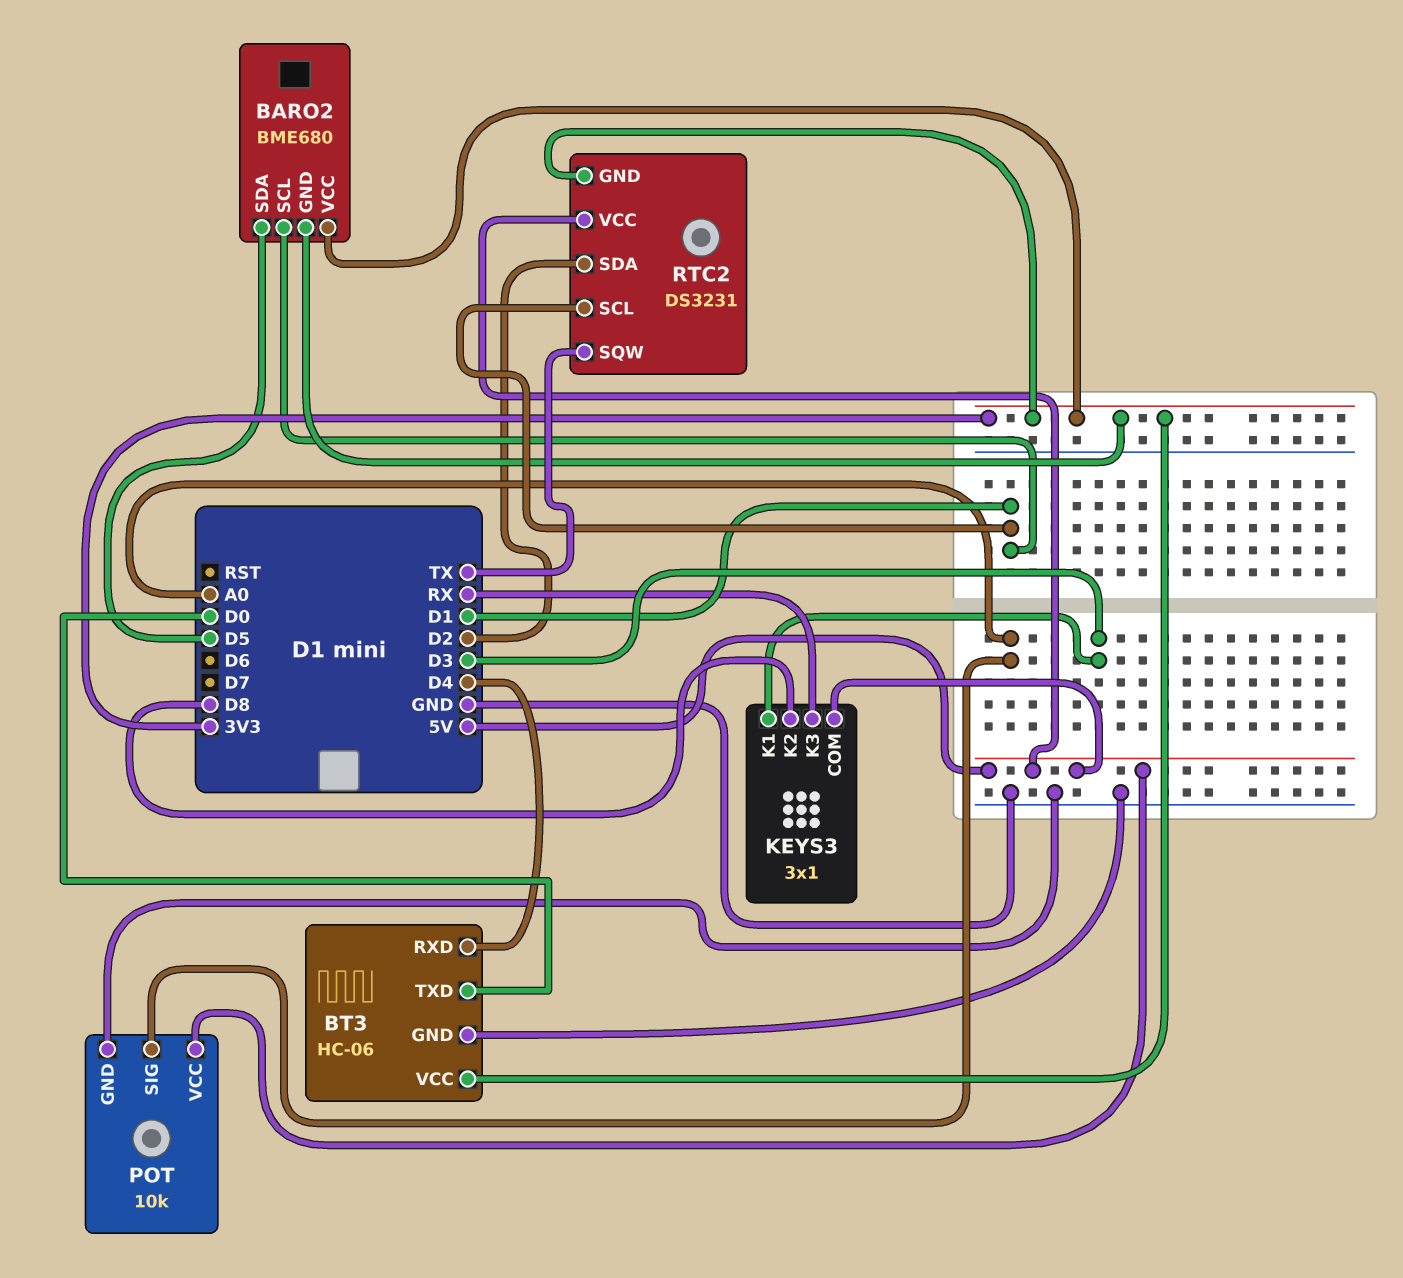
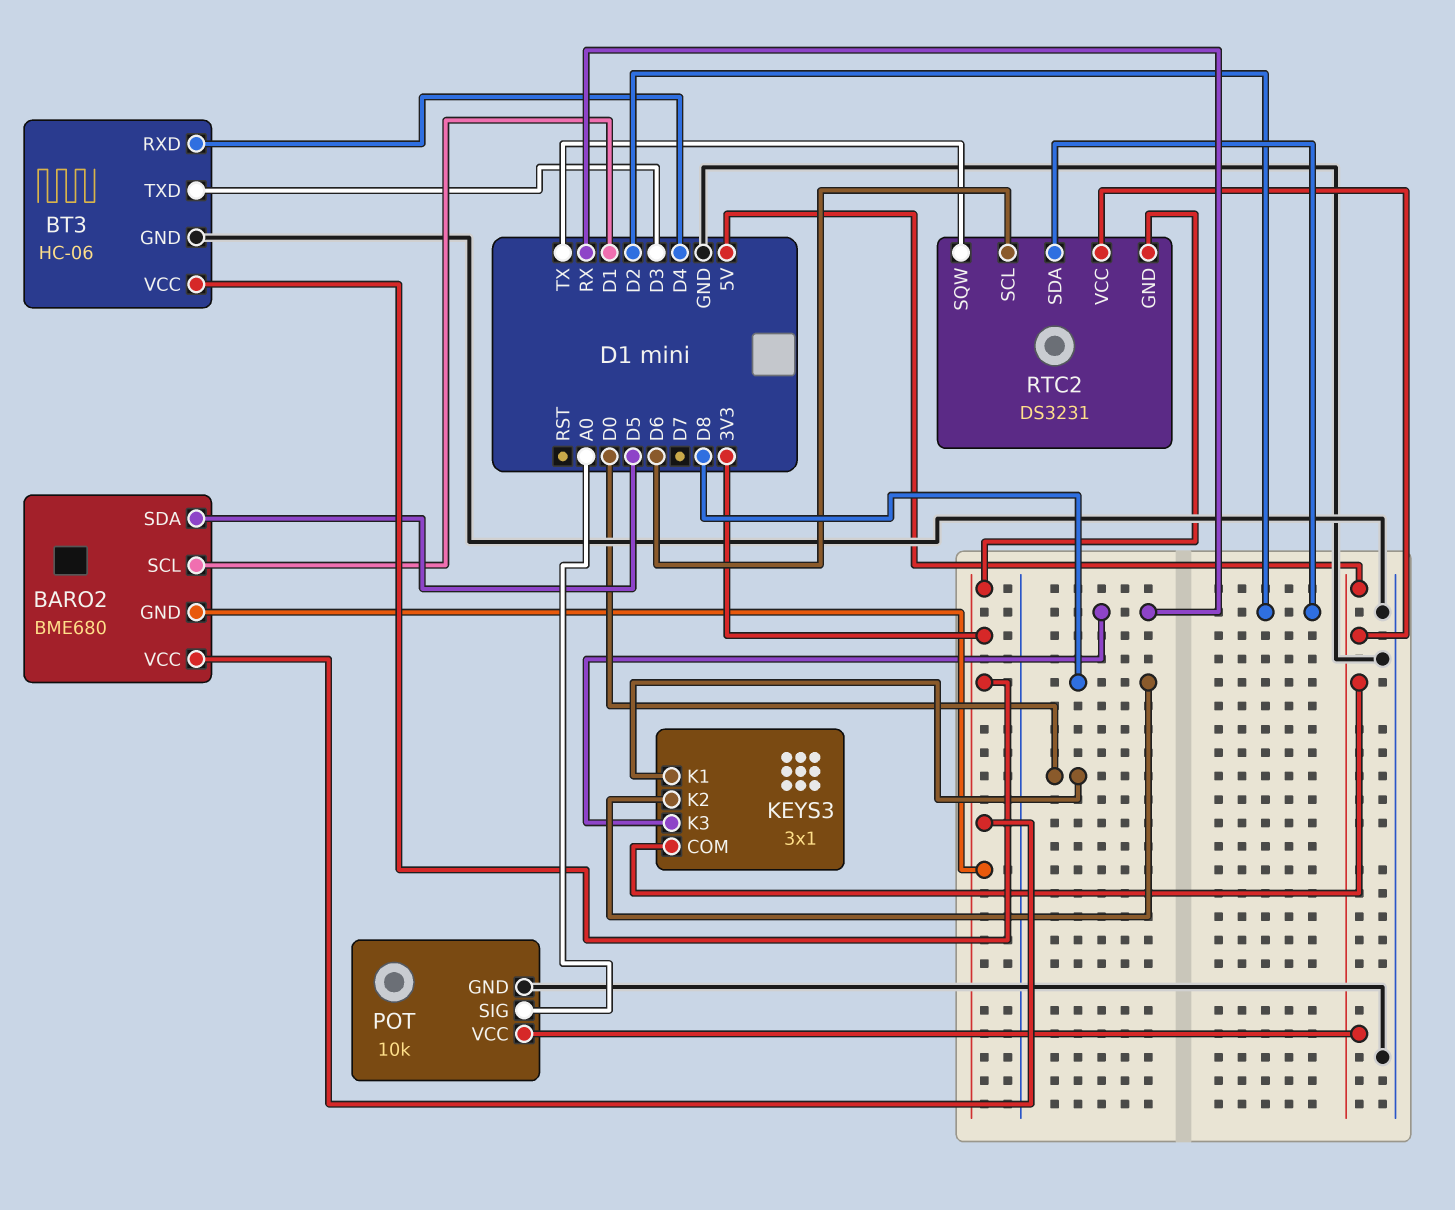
BT3 pin TXD: D0 -> D3
KEYS3 pin K1: D3 -> D0
RTC2 pin SCL: D1 -> D6

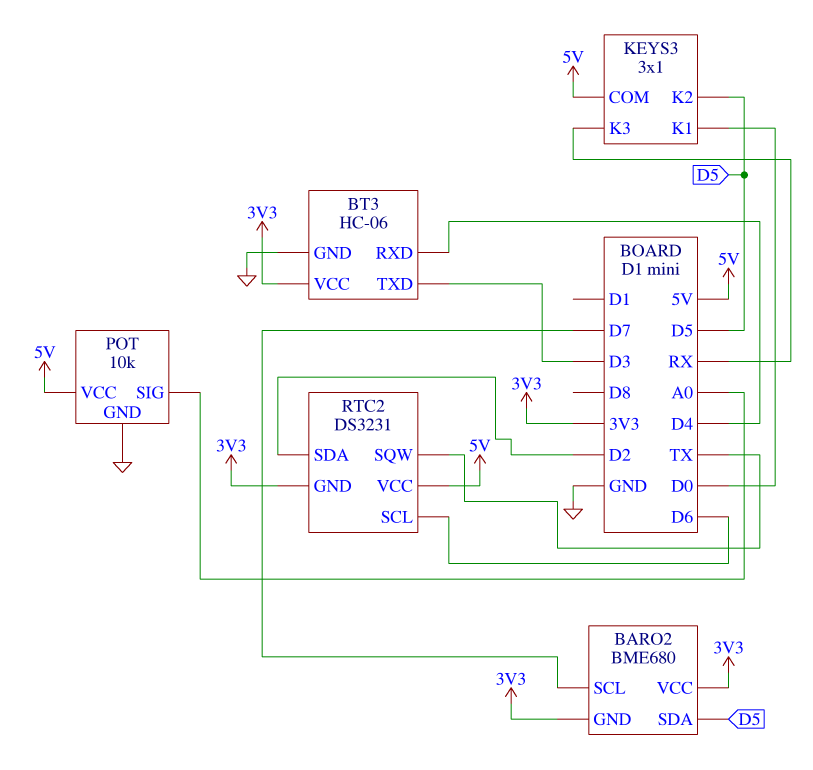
BARO2 pin SCL: D1 -> D7
KEYS3 pin K2: D8 -> D5

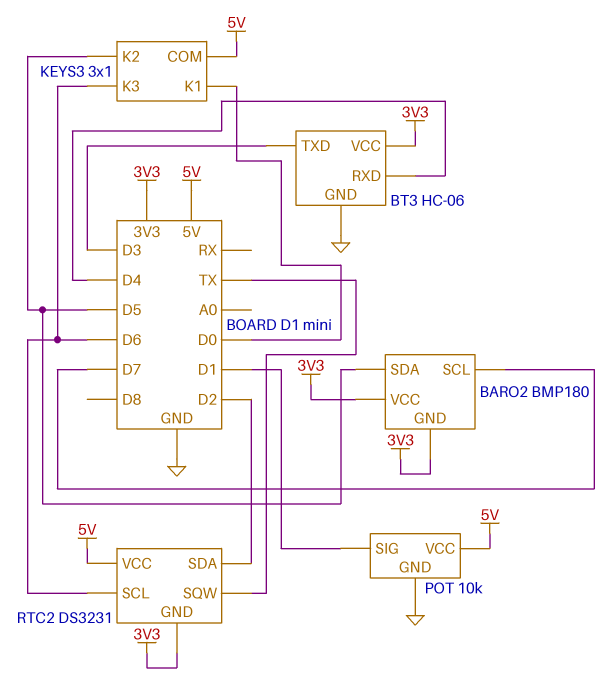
BARO2: BME680 -> BMP180
KEYS3 pin K3: RX -> D6
POT pin SIG: A0 -> D1

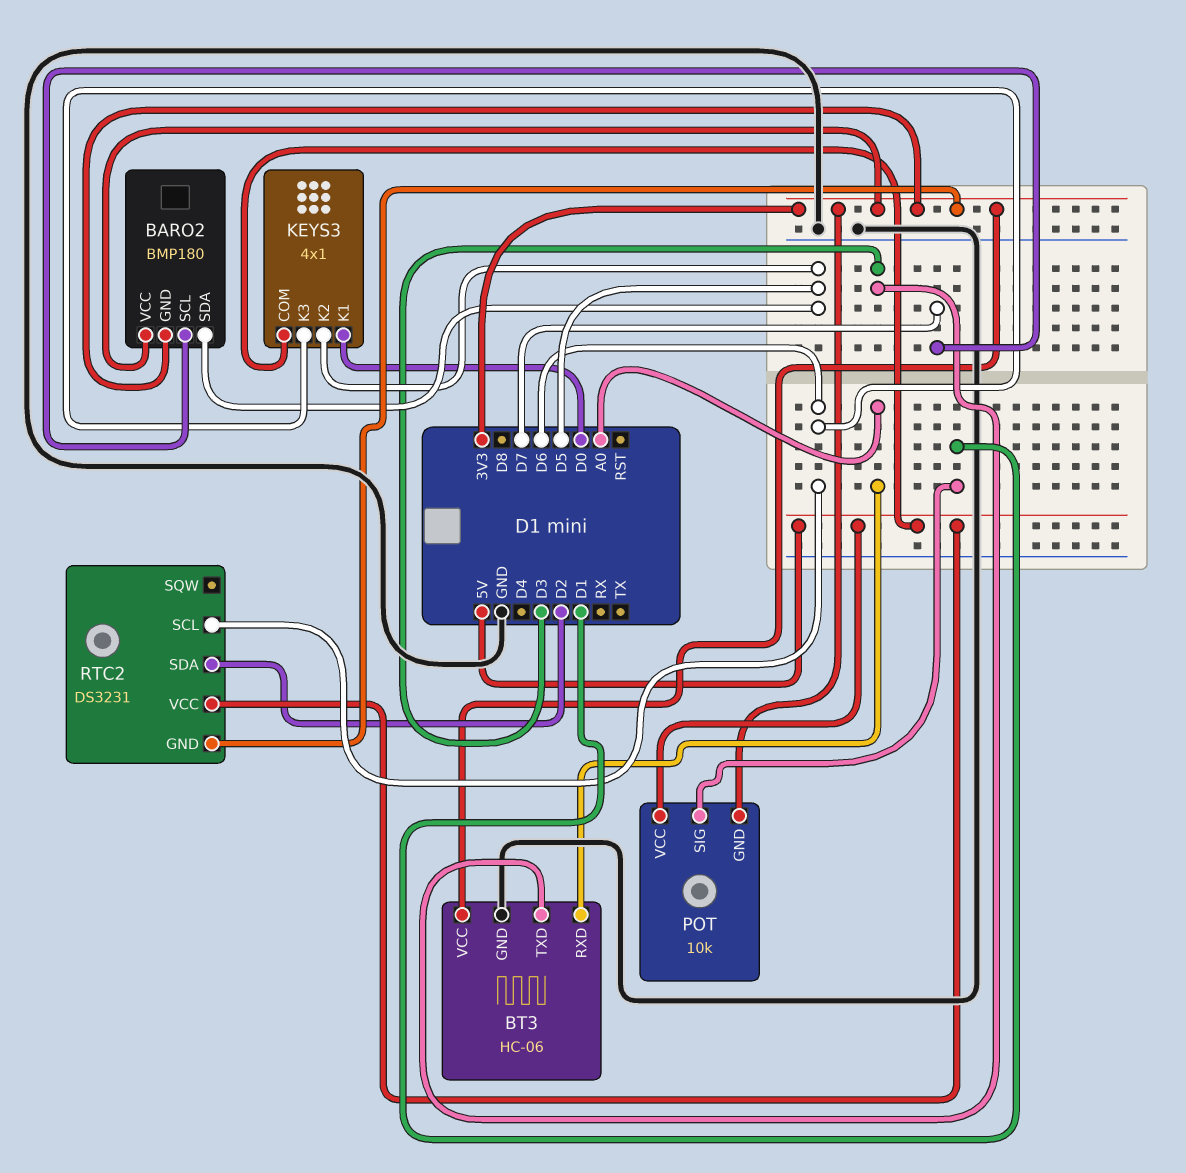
BT3 pin RXD: D4 -> A0
KEYS3: 3x1 -> 4x1
POT pin GND: GND -> 3V3
RTC2 pin SQW: TX -> none

